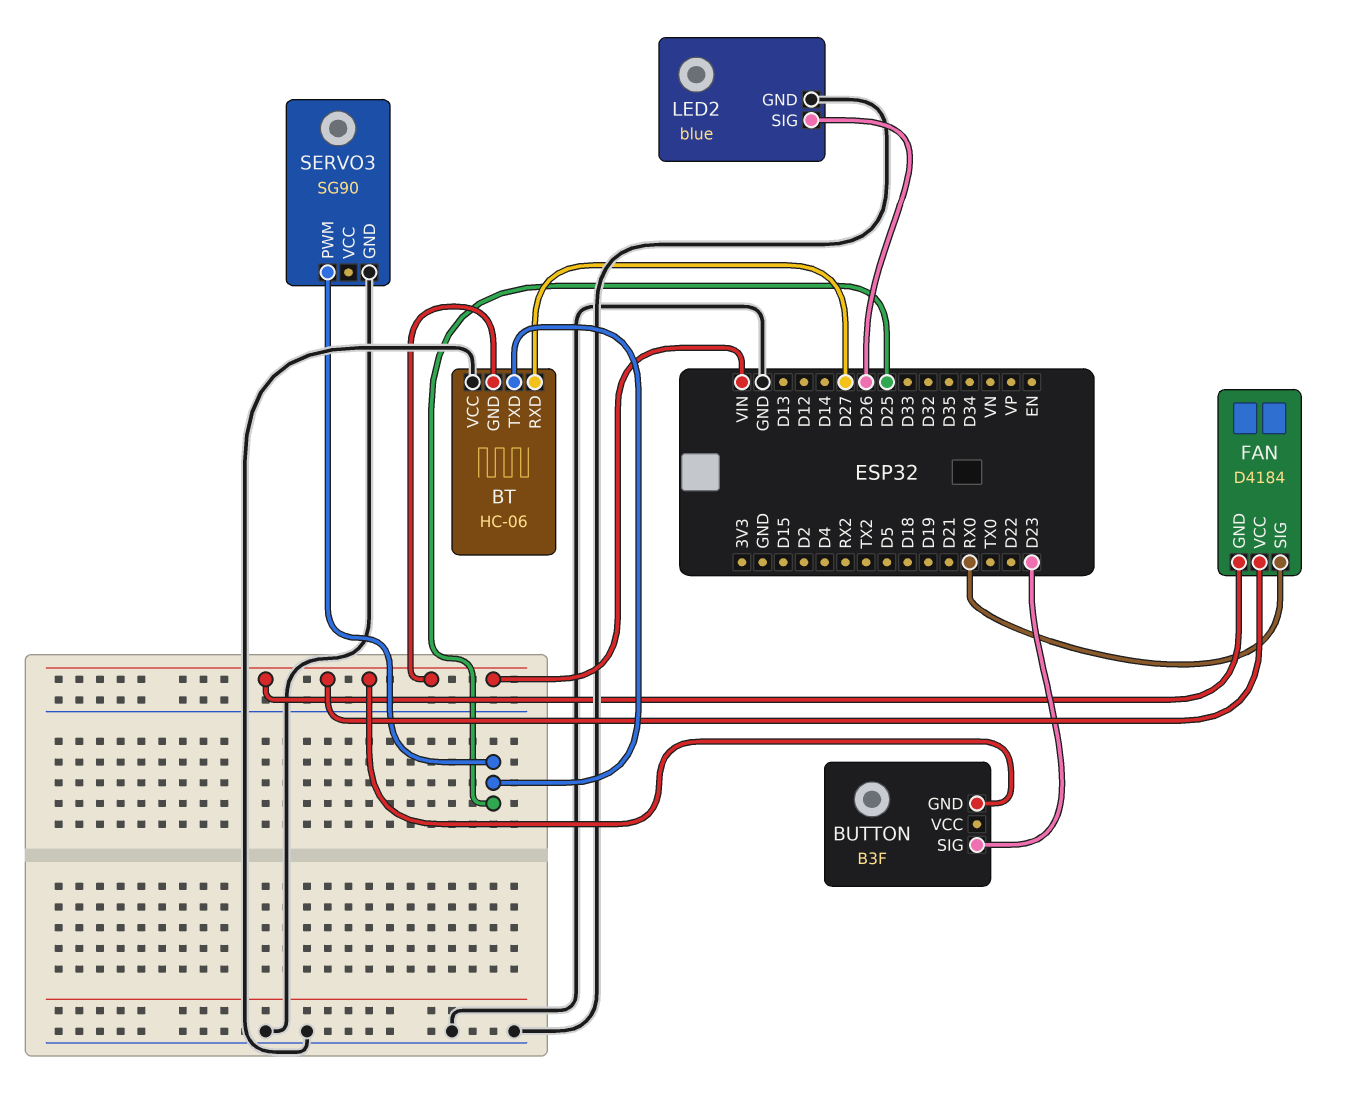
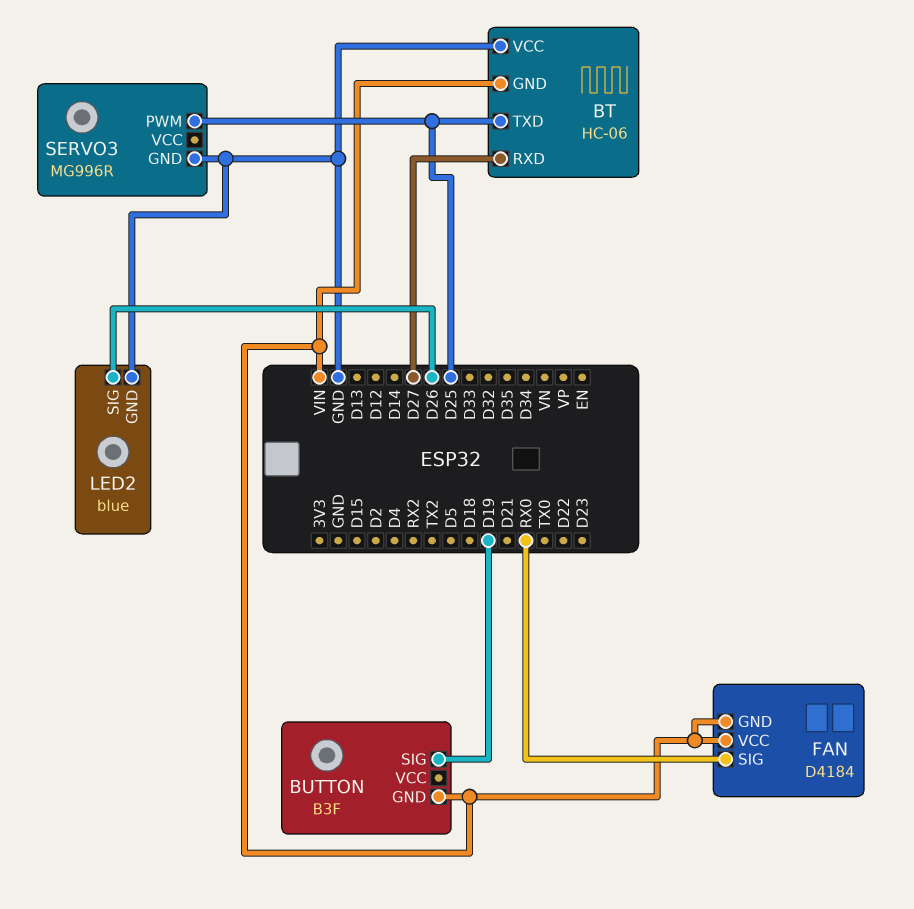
BUTTON pin SIG: D23 -> D19
SERVO3: SG90 -> MG996R

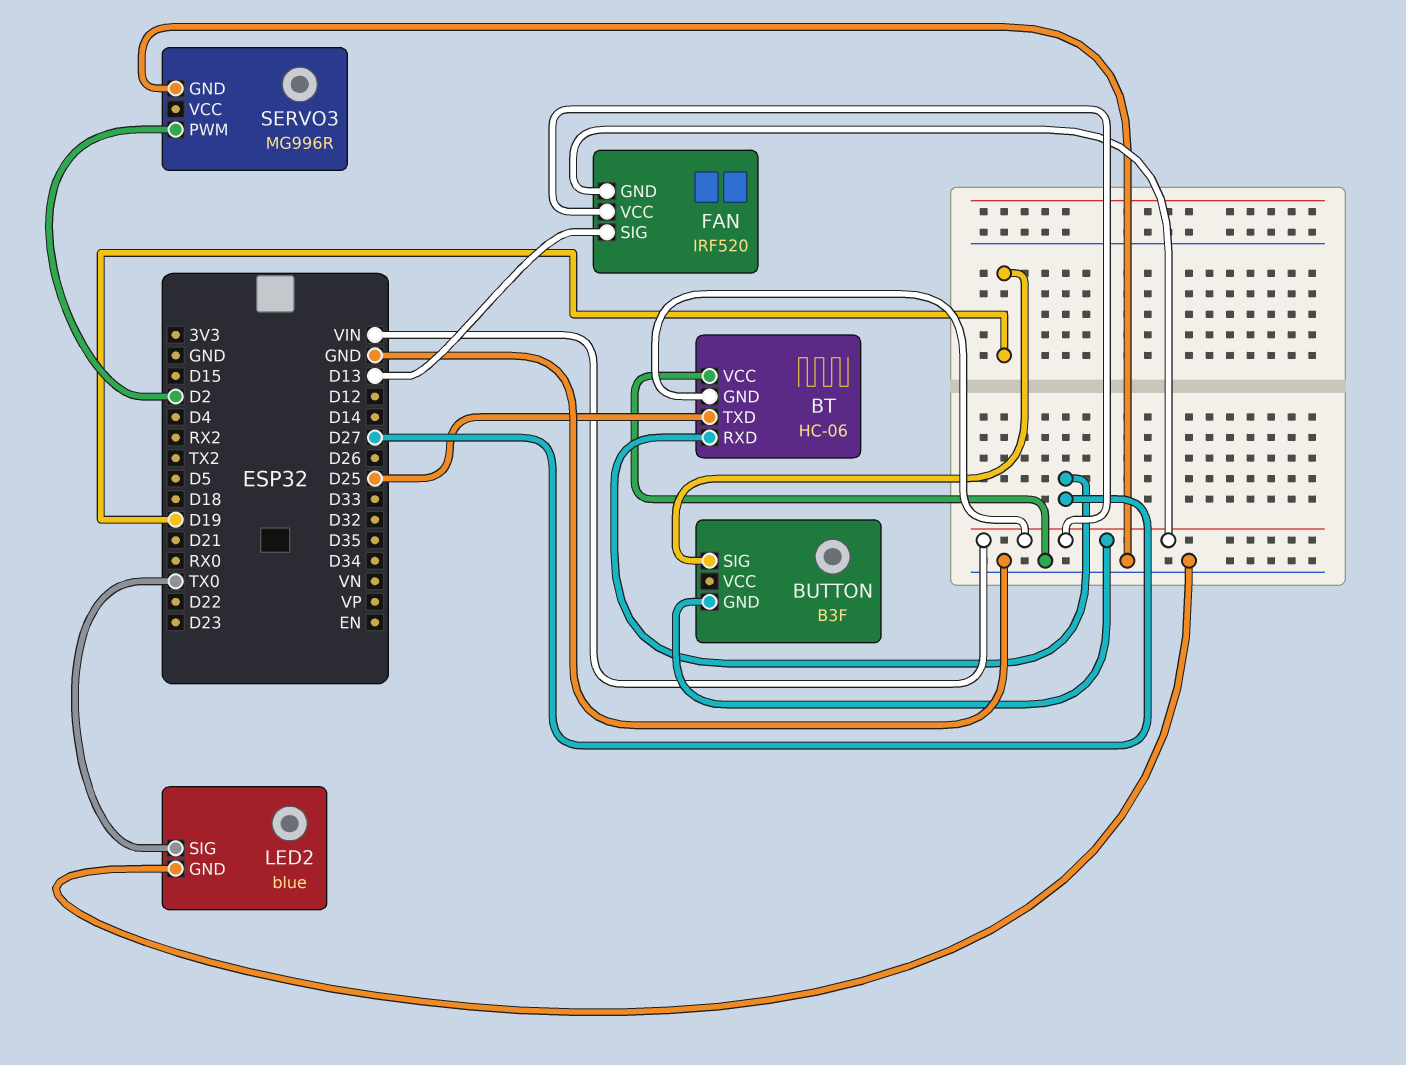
FAN: D4184 -> IRF520
FAN pin SIG: RX0 -> D13
LED2 pin SIG: D26 -> TX0
SERVO3 pin PWM: D25 -> D2

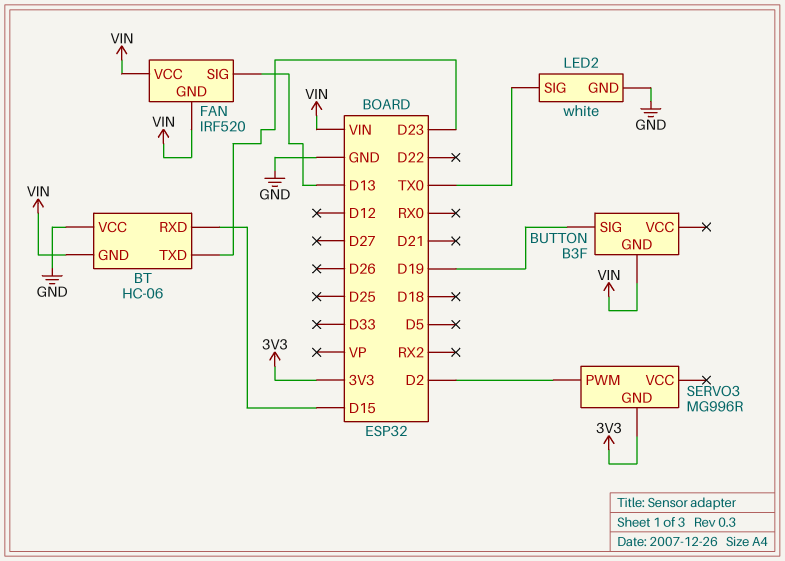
BT pin RXD: D27 -> D15
BT pin TXD: D25 -> D23
LED2: blue -> white
SERVO3 pin GND: GND -> 3V3

